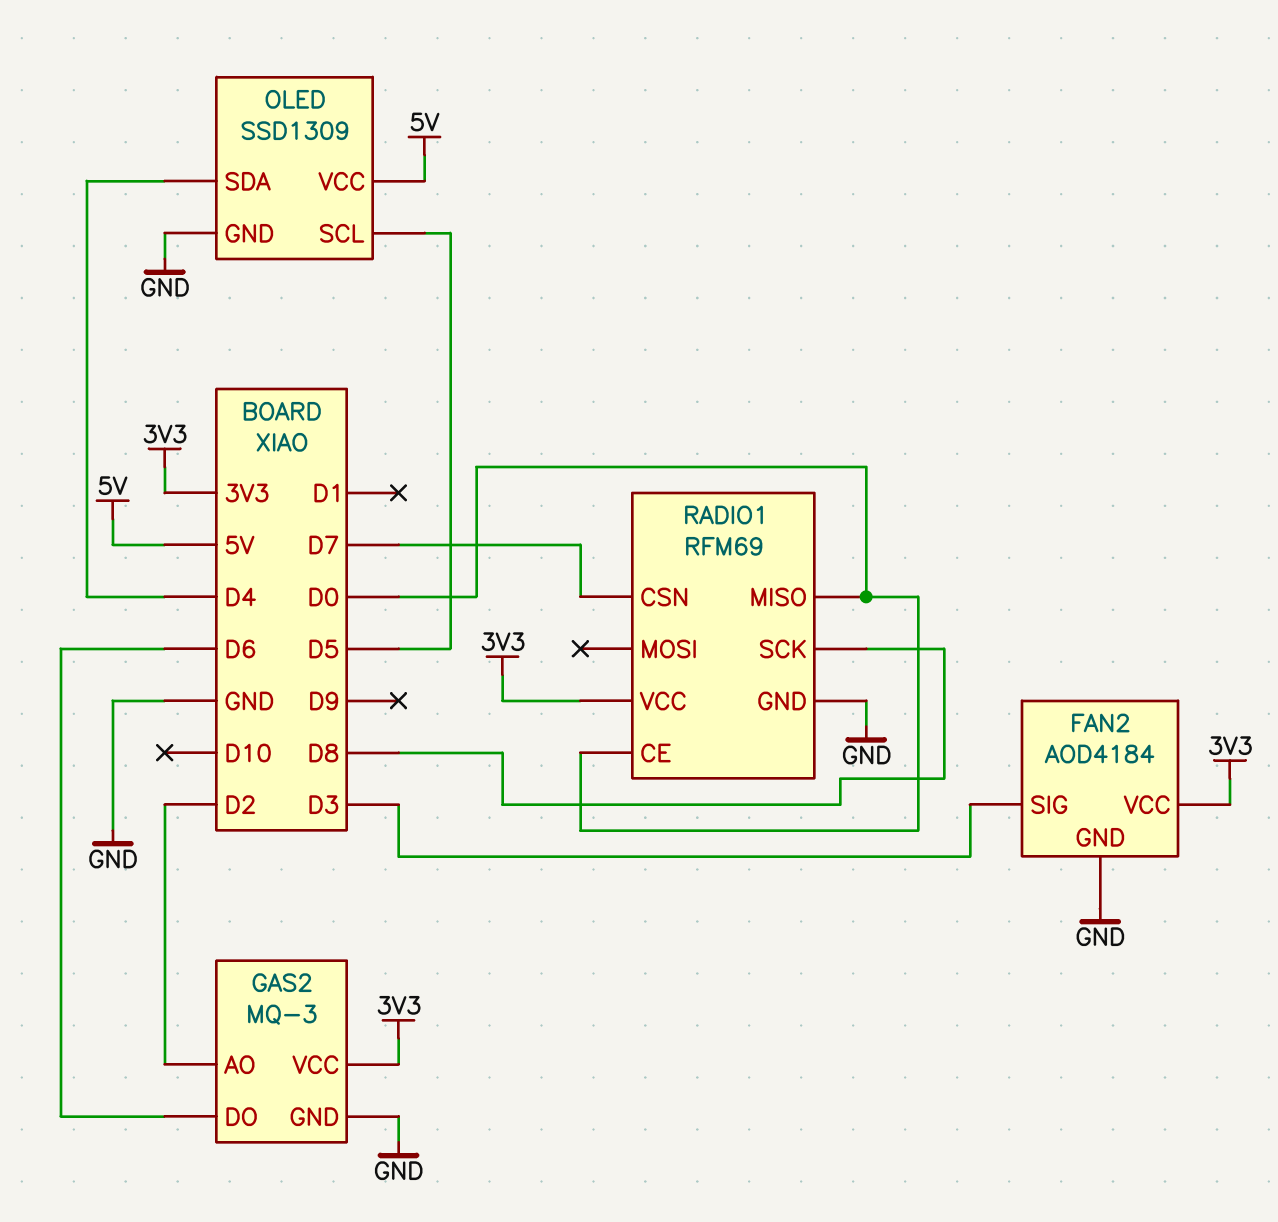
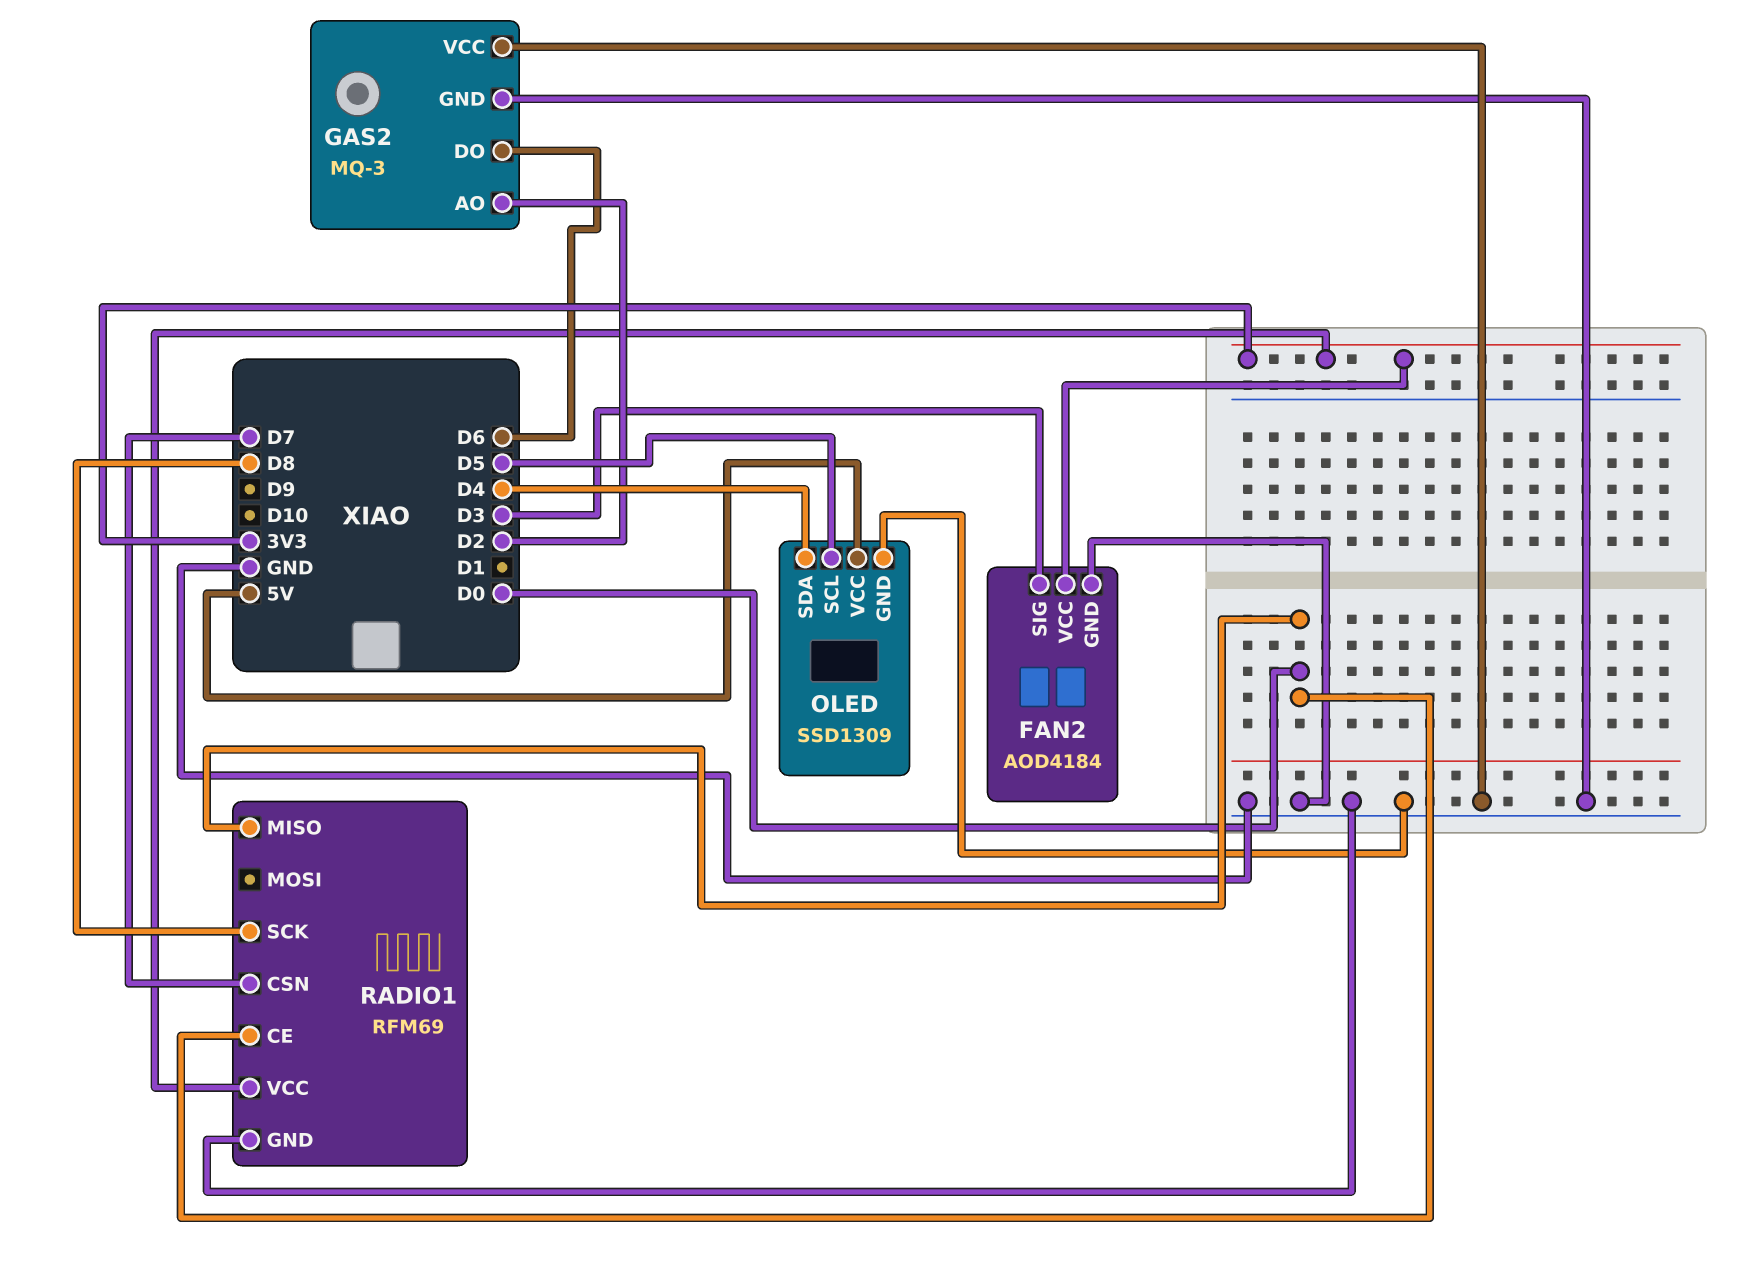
GAS2 pin VCC: 3V3 -> GND

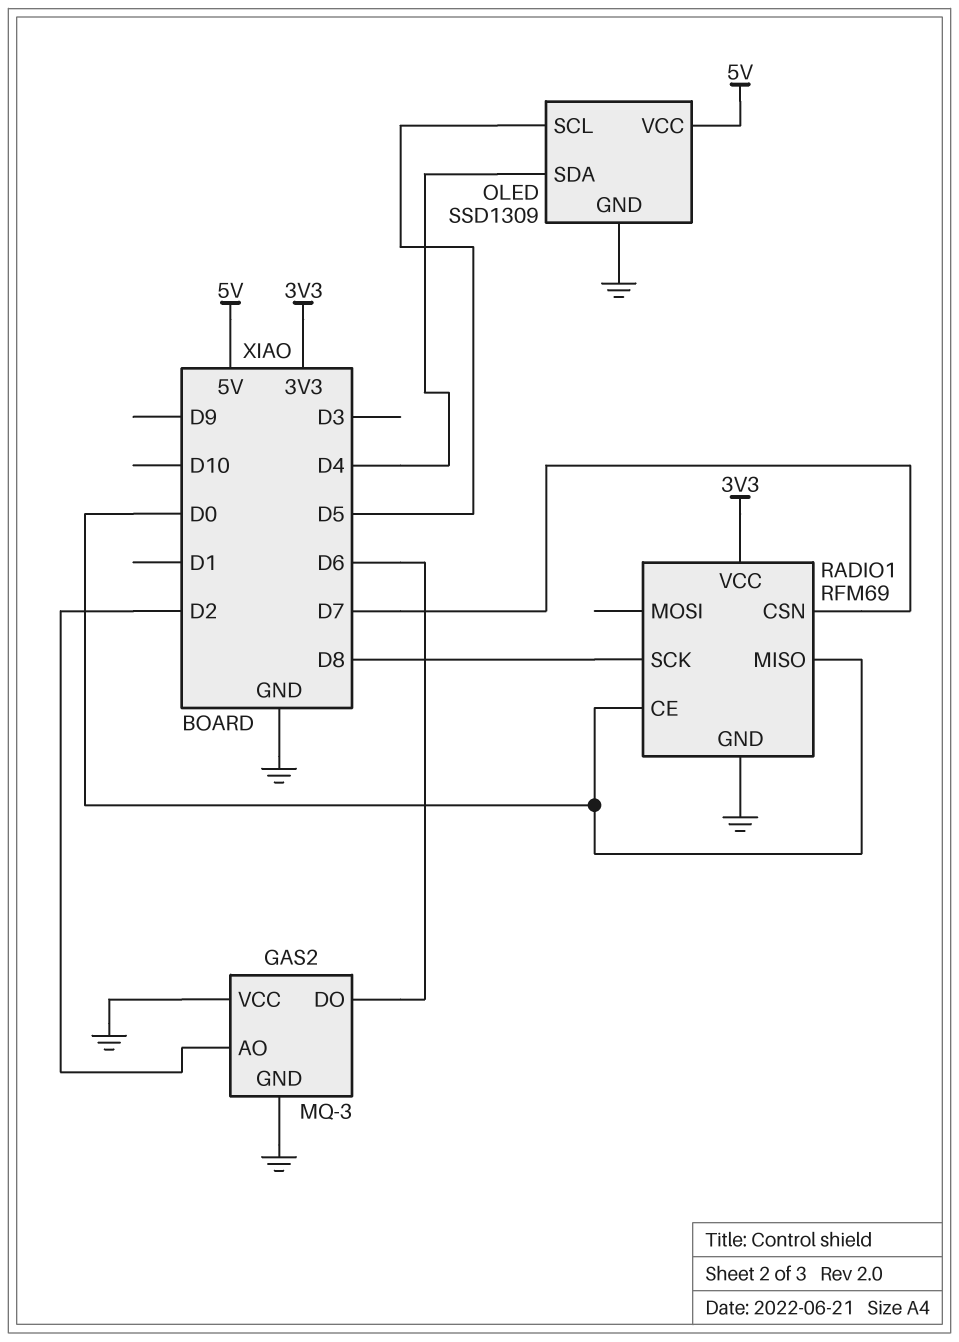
FAN2: AOD4184 -> none
FAN2 pin GND: GND -> none
FAN2 pin SIG: D3 -> none
FAN2 pin VCC: 3V3 -> none

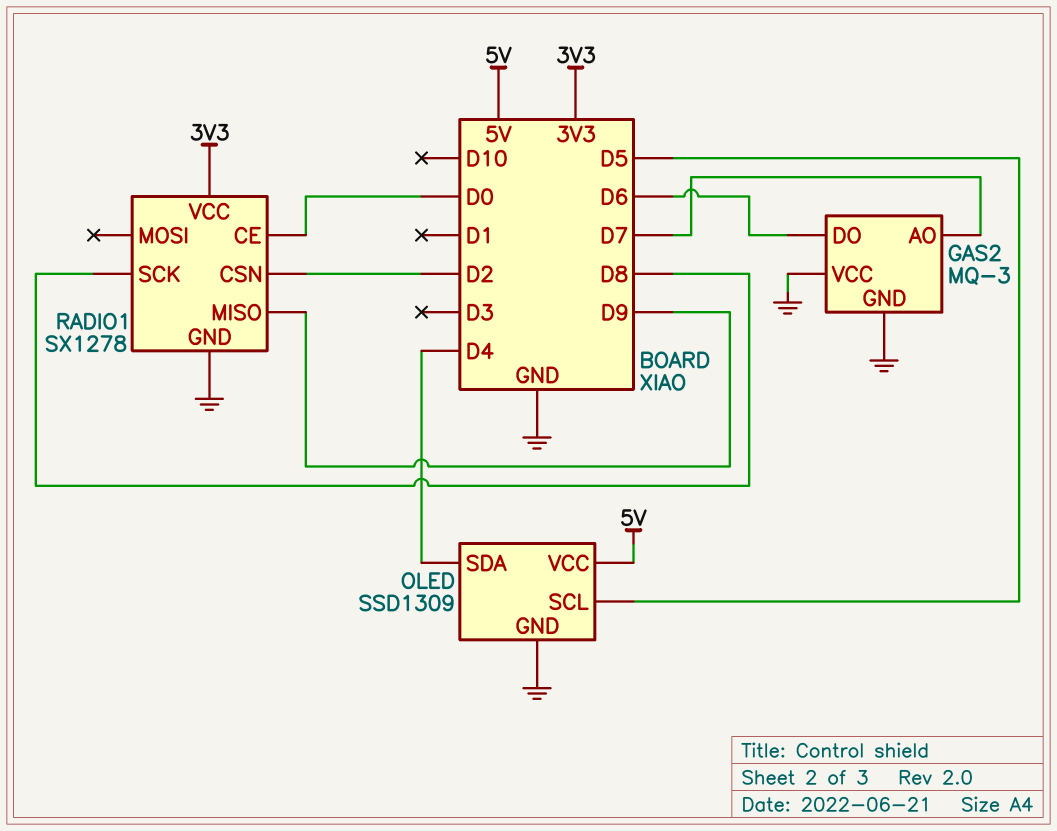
GAS2 pin AO: D2 -> D7
RADIO1: RFM69 -> SX1278
RADIO1 pin CSN: D7 -> D2
RADIO1 pin MISO: D0 -> D9

